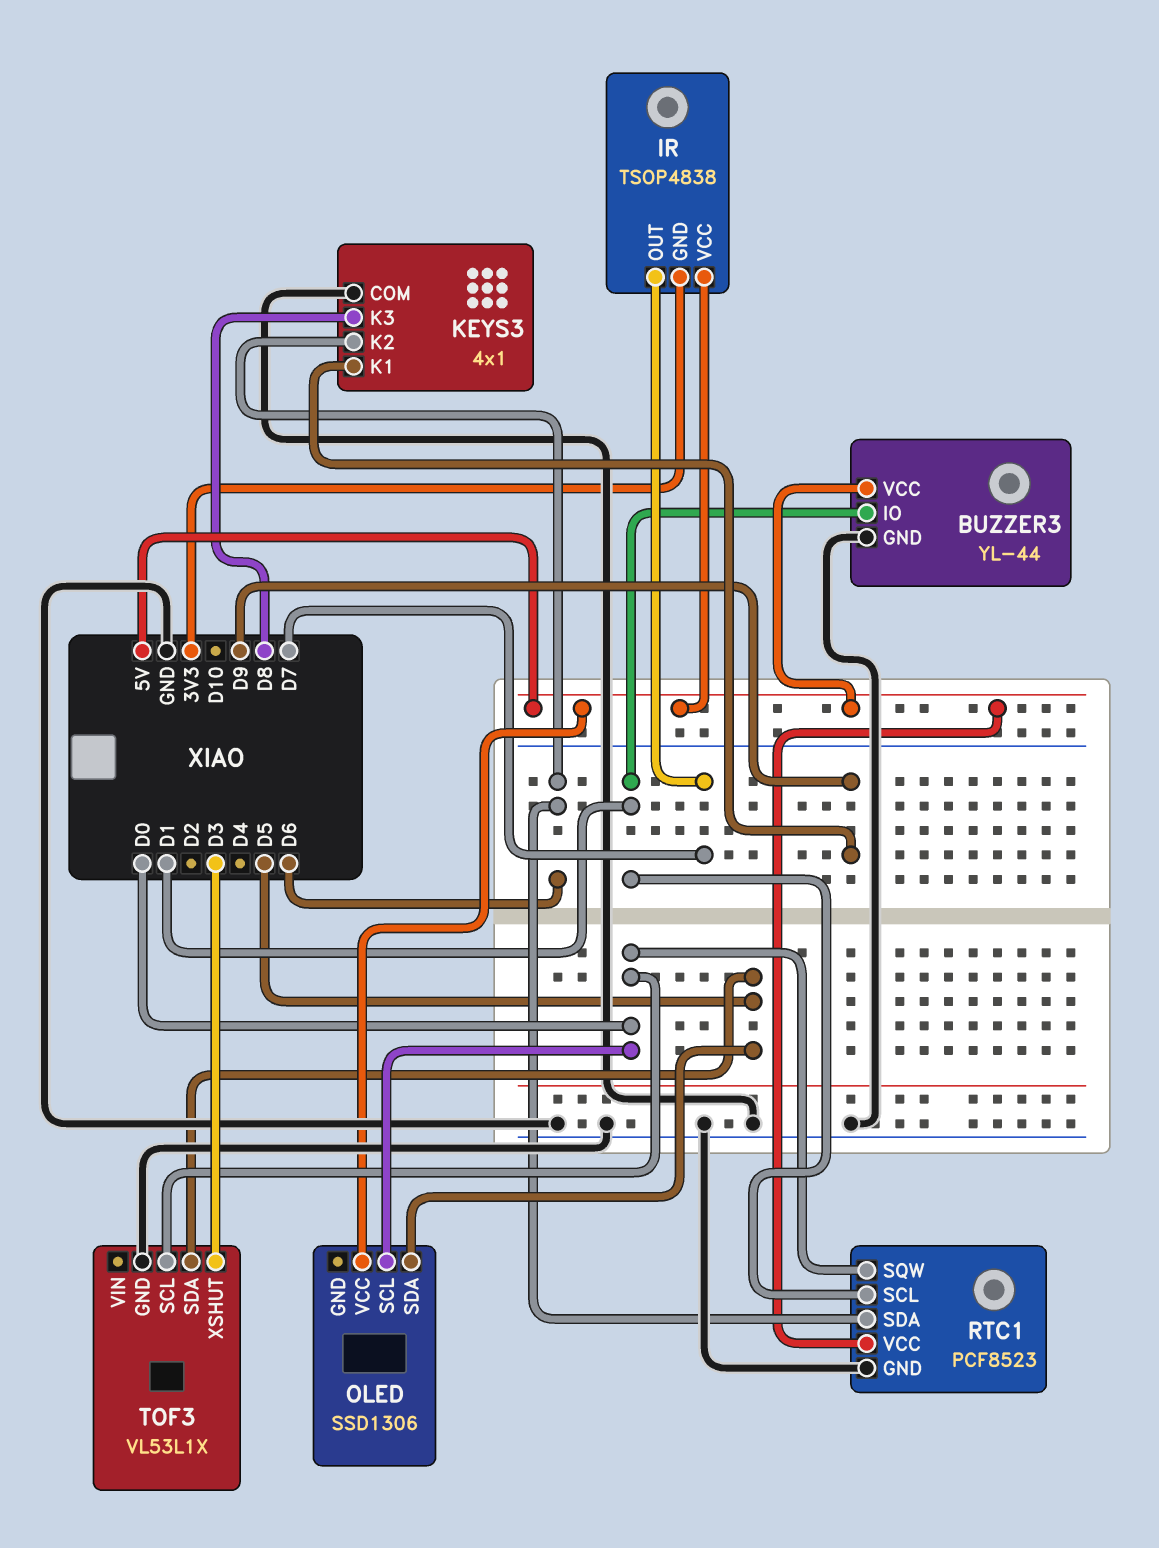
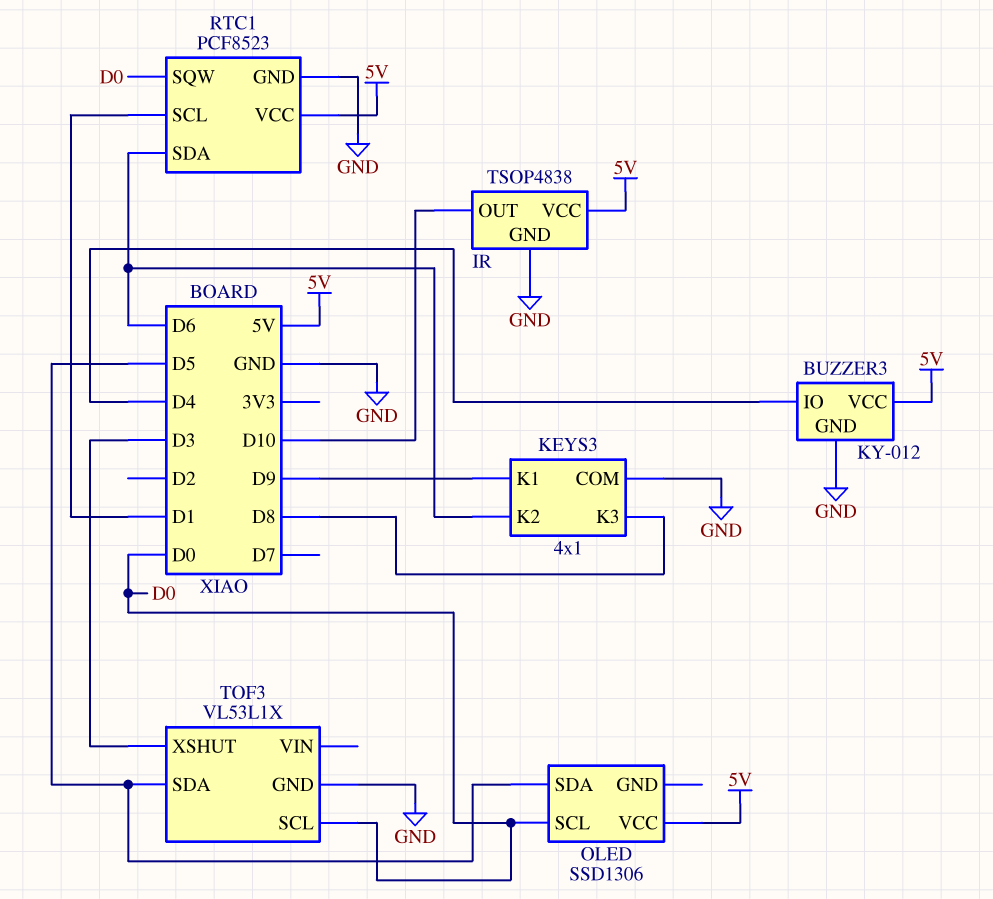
BUZZER3: YL-44 -> KY-012
BUZZER3 pin IO: D1 -> D4
IR pin GND: 3V3 -> GND
IR pin OUT: D7 -> D10

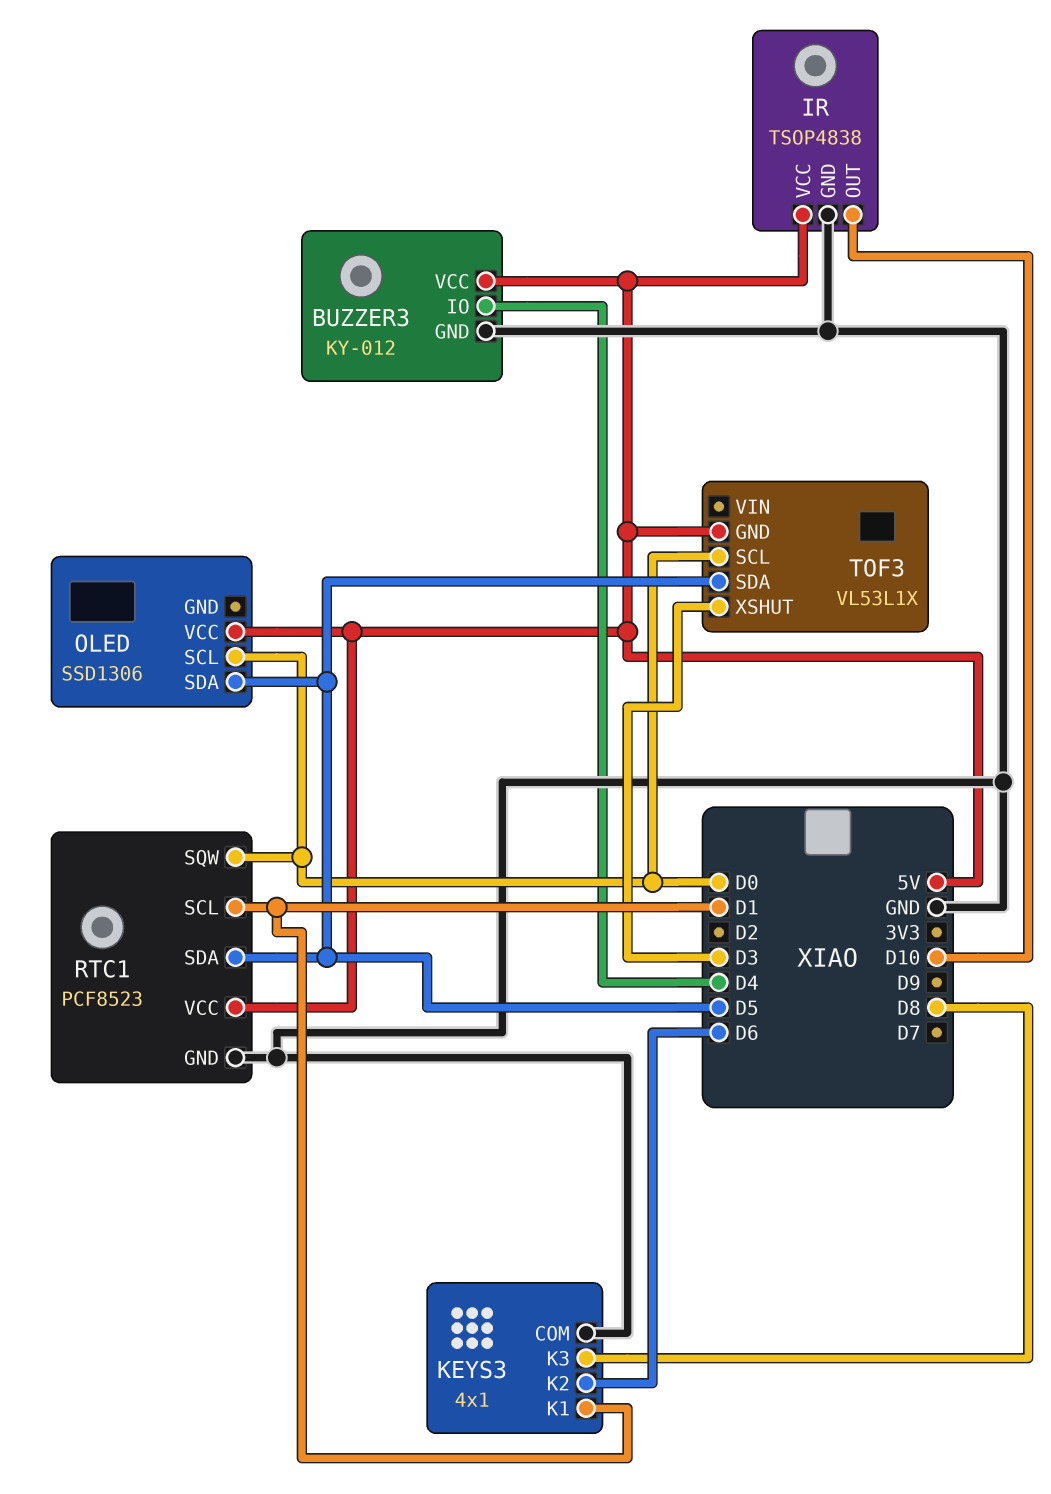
KEYS3 pin K1: D9 -> D1
RTC1 pin SDA: D6 -> D5
TOF3 pin GND: GND -> 5V

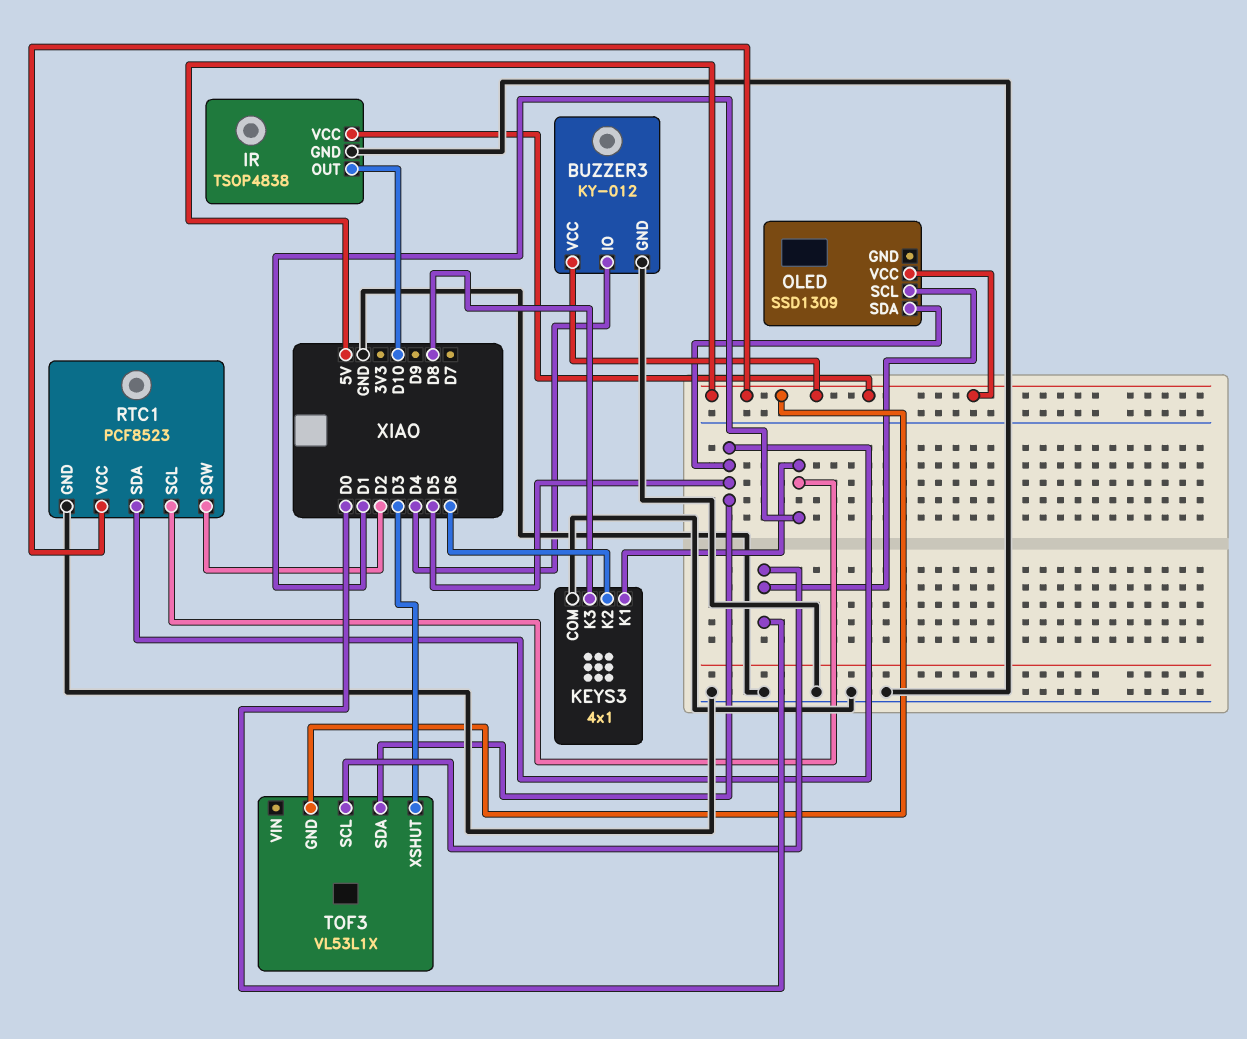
OLED: SSD1306 -> SSD1309
RTC1 pin SQW: D0 -> D2

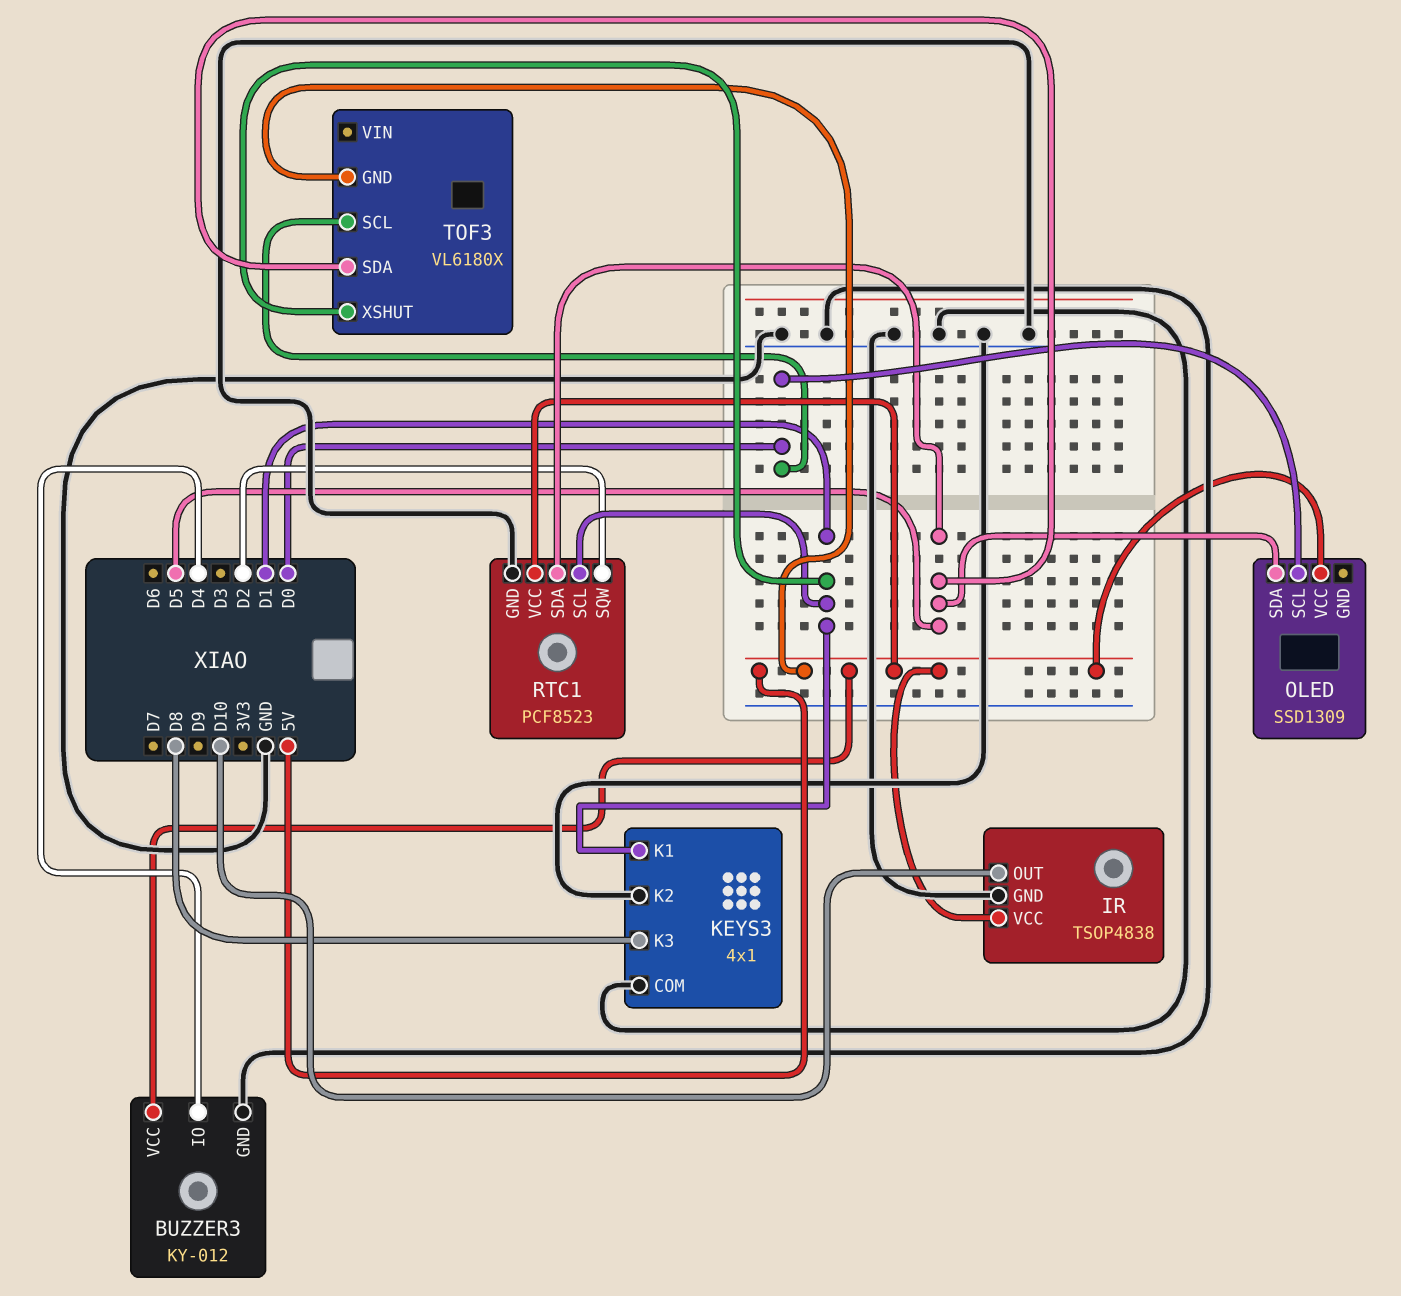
KEYS3 pin K2: D6 -> GND
TOF3: VL53L1X -> VL6180X
TOF3 pin XSHUT: D3 -> D1

